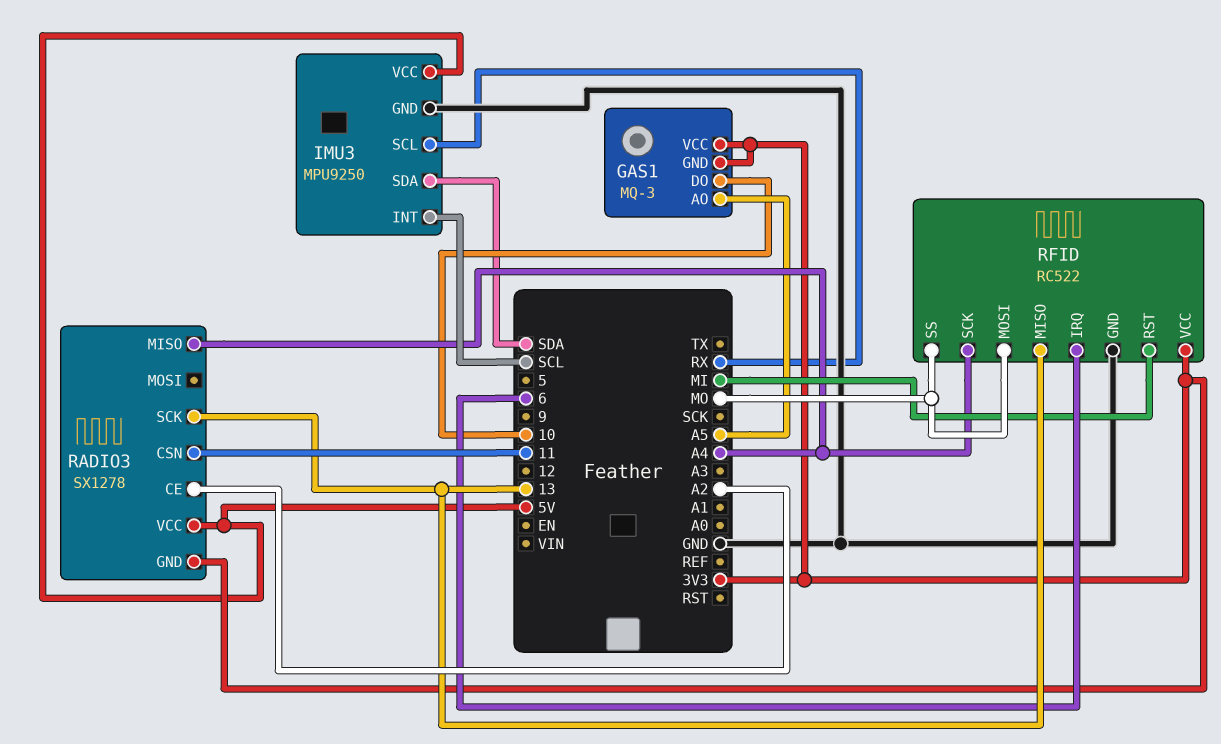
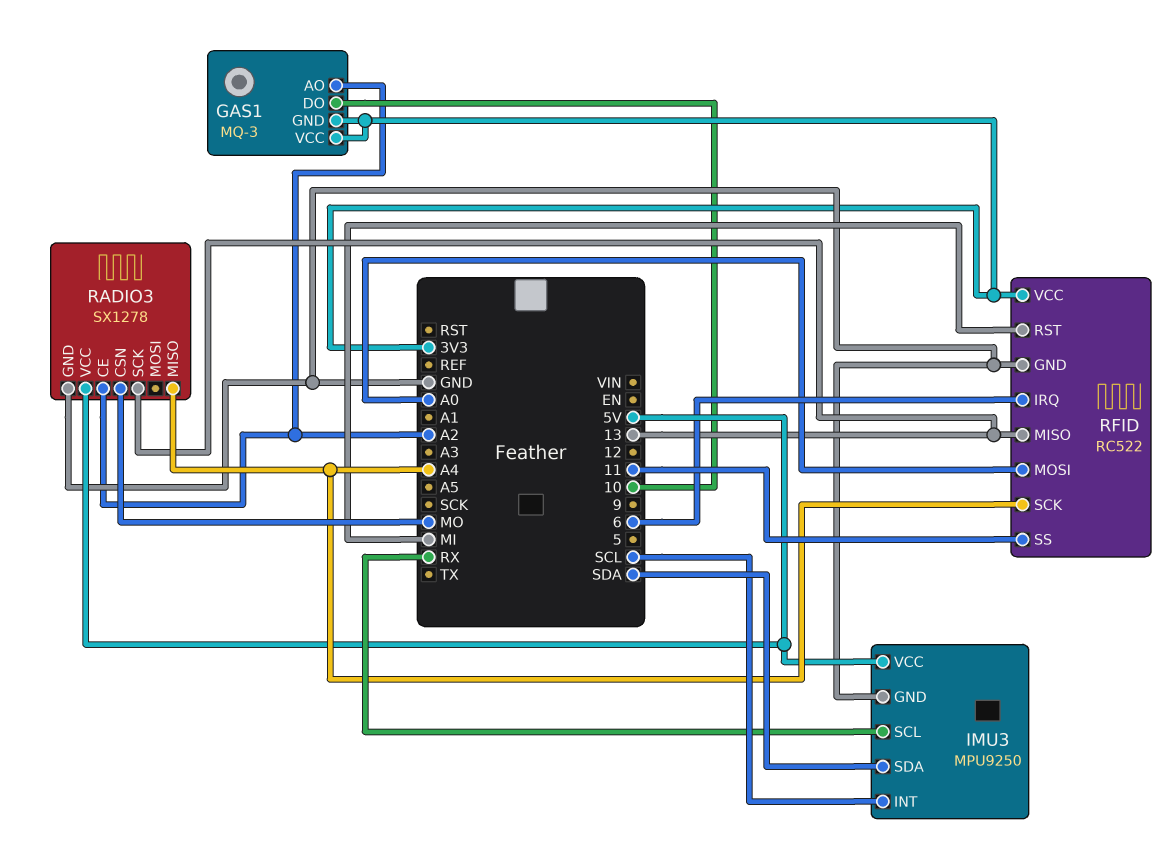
GAS1 pin AO: A5 -> A2
RADIO3 pin CSN: 11 -> MO
RADIO3 pin GND: 3V3 -> GND
RFID pin MOSI: MO -> A0
RFID pin SS: MO -> 11

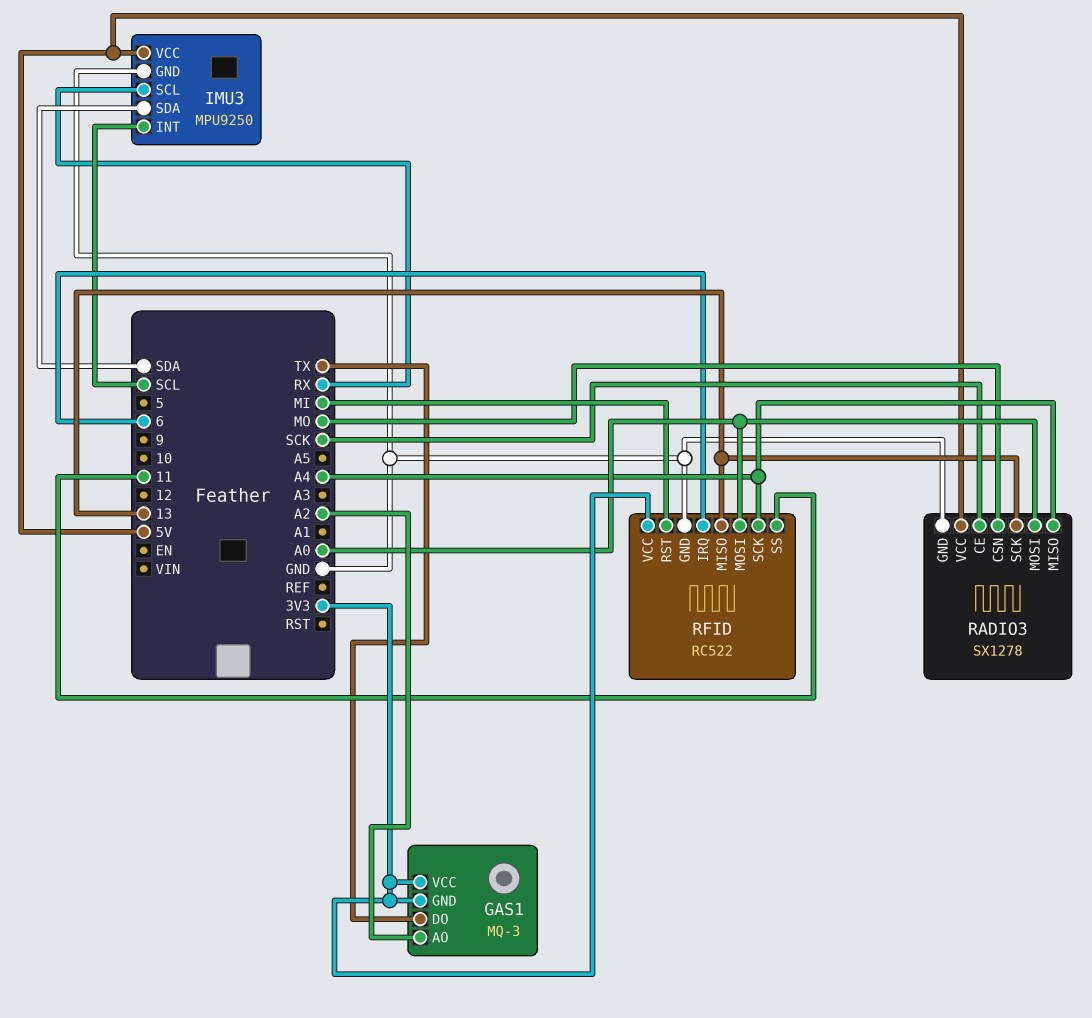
GAS1 pin DO: 10 -> TX
RADIO3 pin CE: A2 -> SCK
RADIO3 pin MOSI: none -> A0

